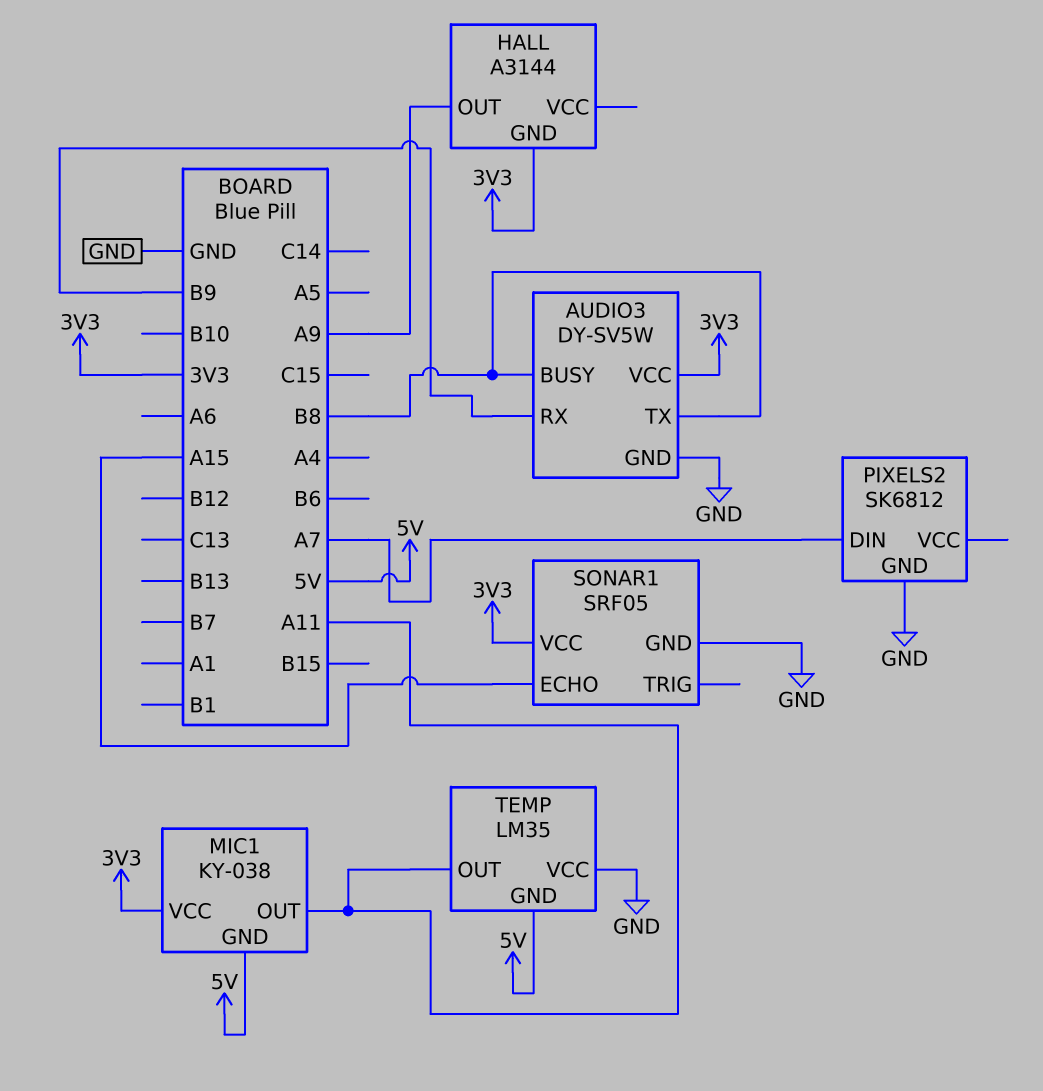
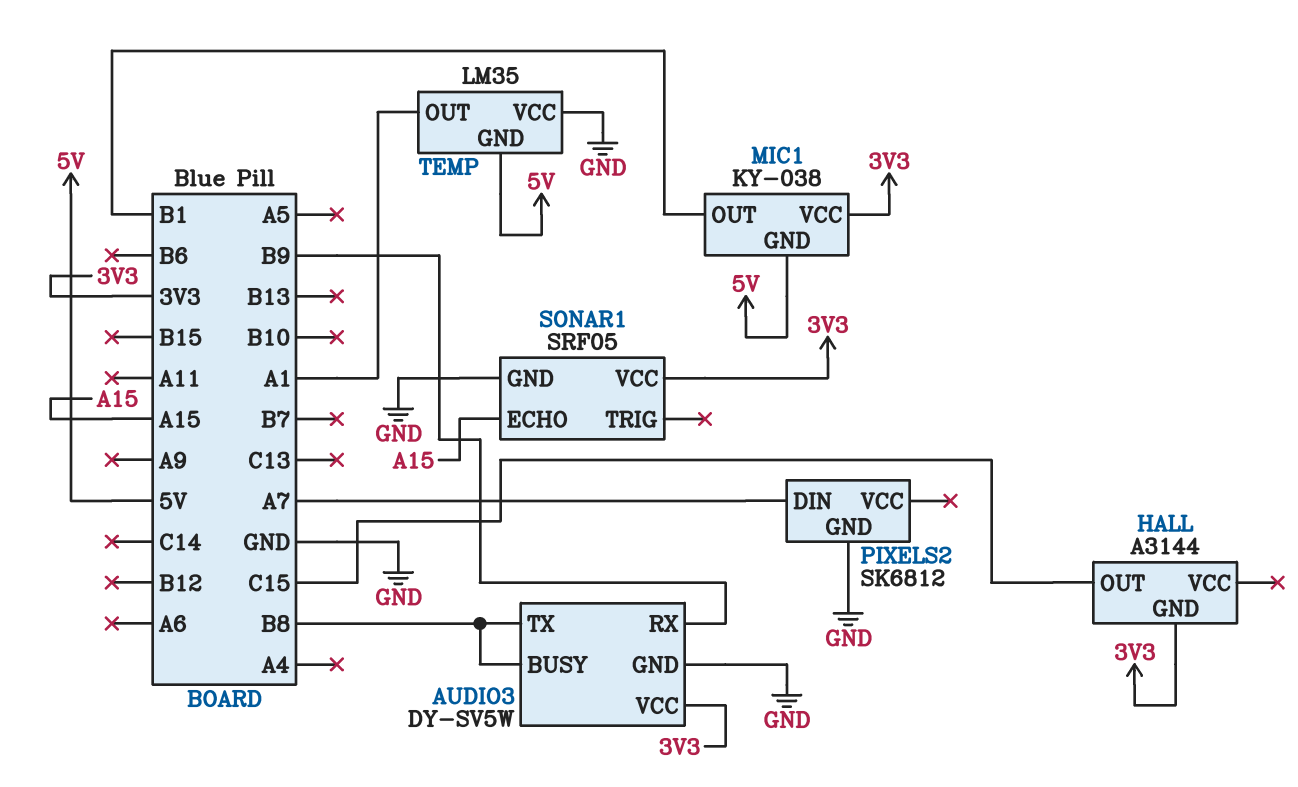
HALL pin OUT: A9 -> C15
MIC1 pin OUT: A11 -> B1
TEMP pin OUT: A11 -> A1

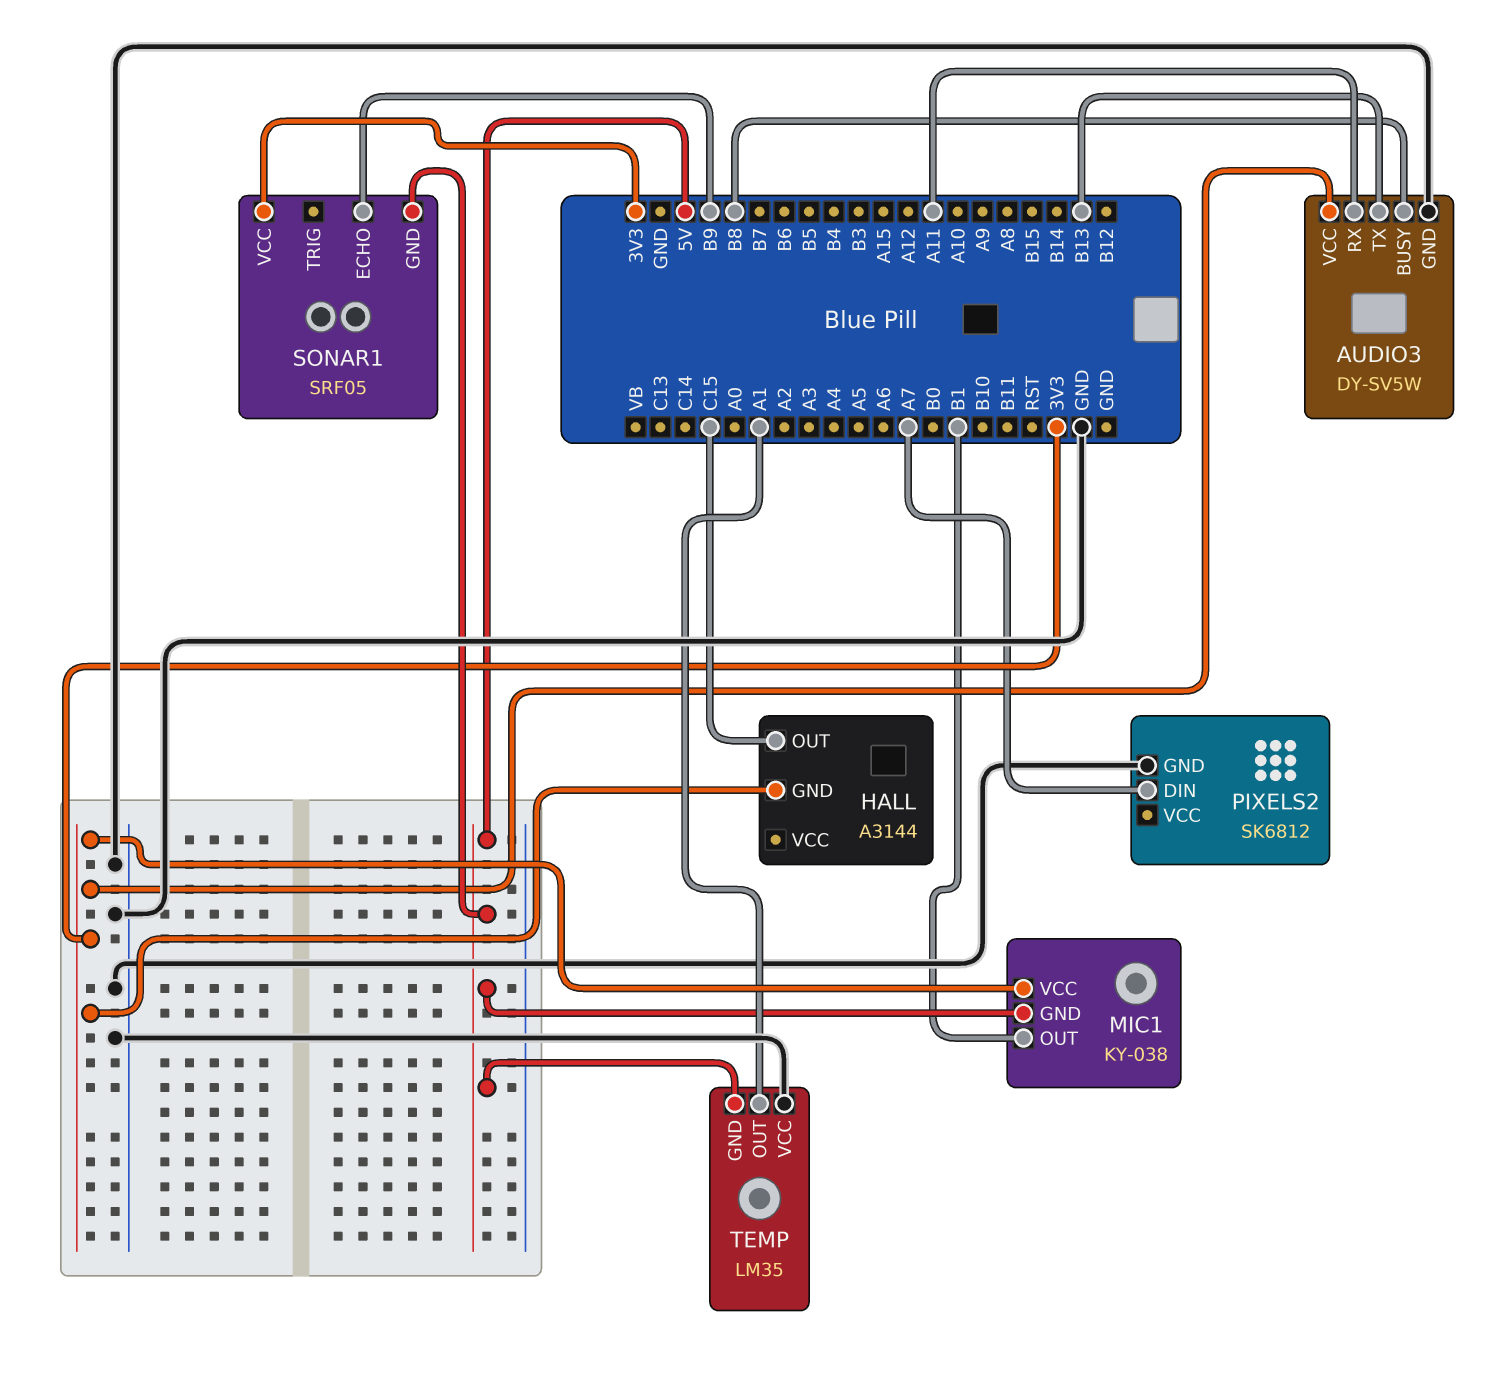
AUDIO3 pin RX: B9 -> A11
AUDIO3 pin TX: B8 -> B13
SONAR1 pin ECHO: A15 -> B9
SONAR1 pin GND: GND -> 5V

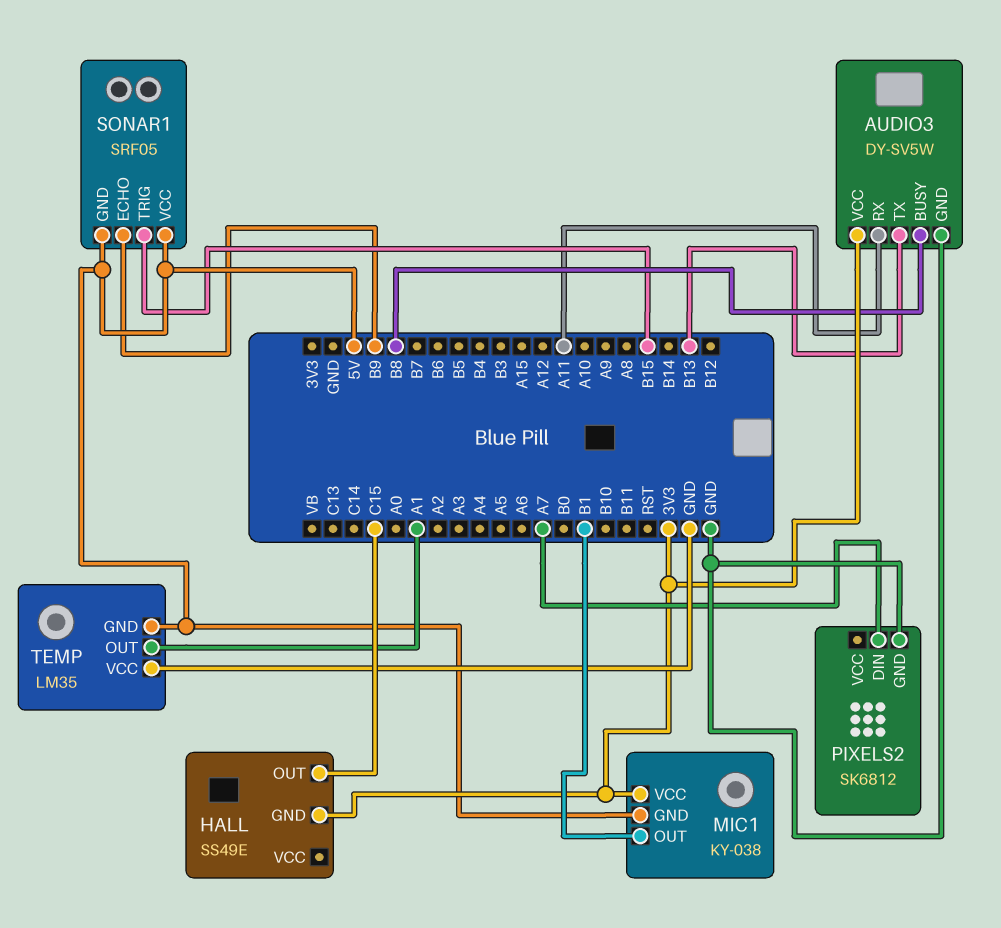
HALL: A3144 -> SS49E
SONAR1 pin TRIG: none -> B15
SONAR1 pin VCC: 3V3 -> 5V

